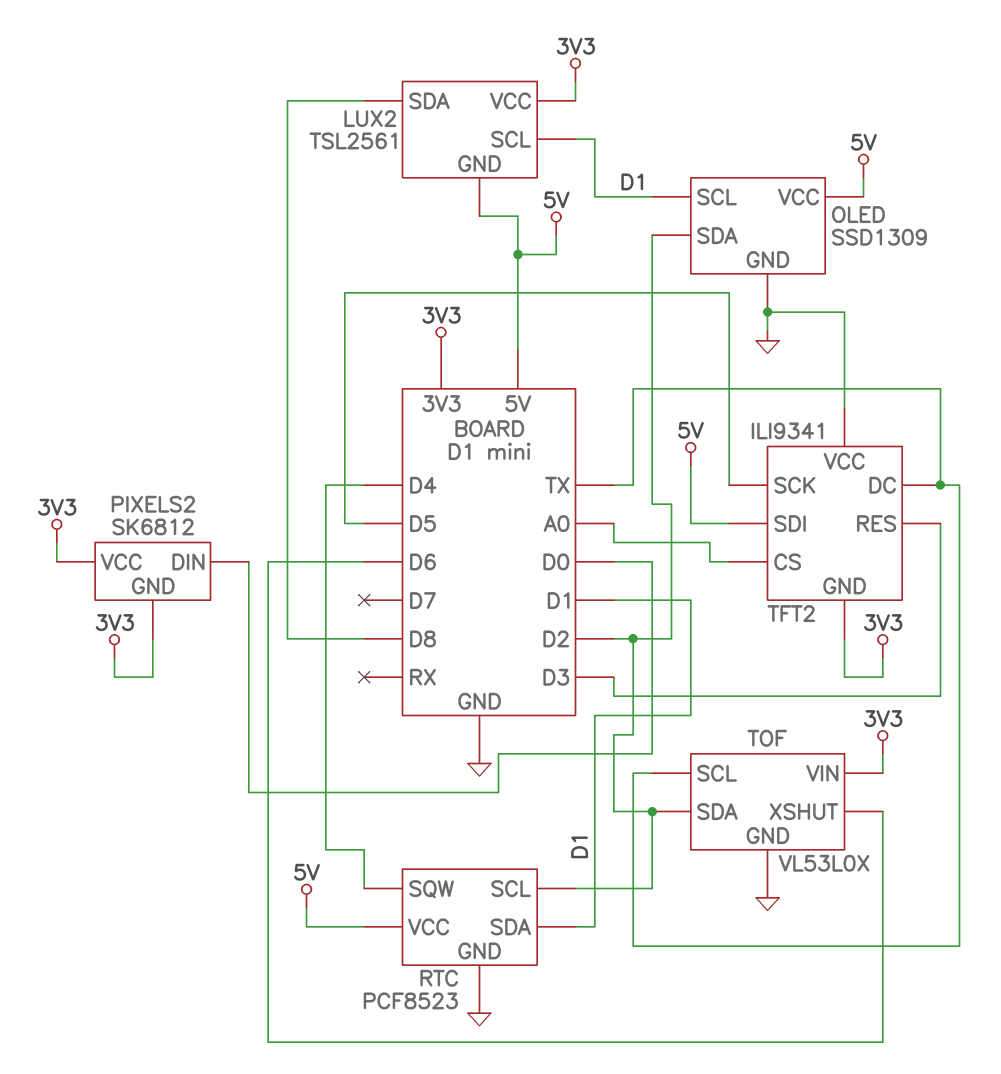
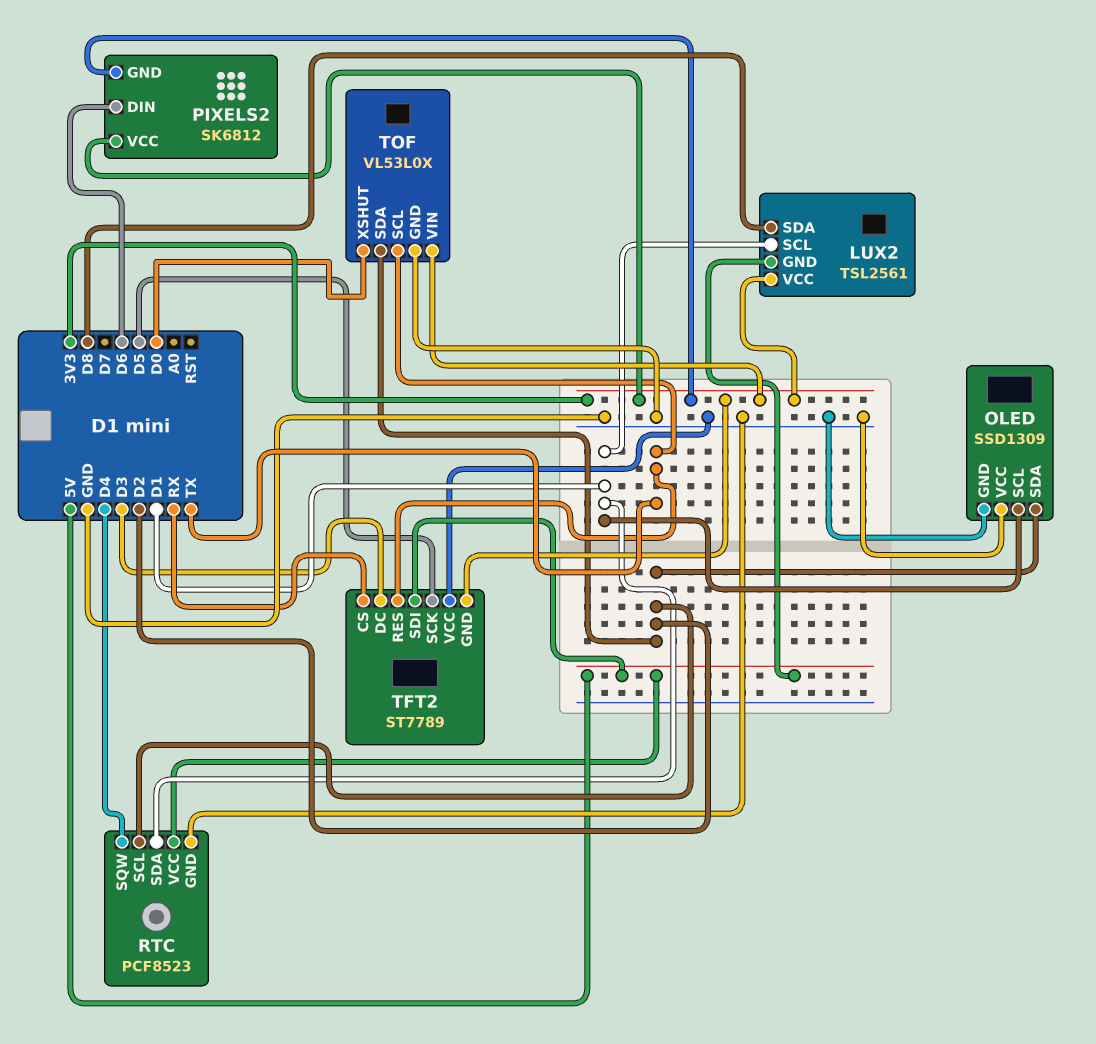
OLED pin VCC: 5V -> GND
PIXELS2 pin DIN: D0 -> D6
TFT2: ILI9341 -> ST7789
TFT2 pin CS: A0 -> RX
TFT2 pin DC: TX -> D3
TFT2 pin RES: D3 -> TX
TOF pin XSHUT: D6 -> D0

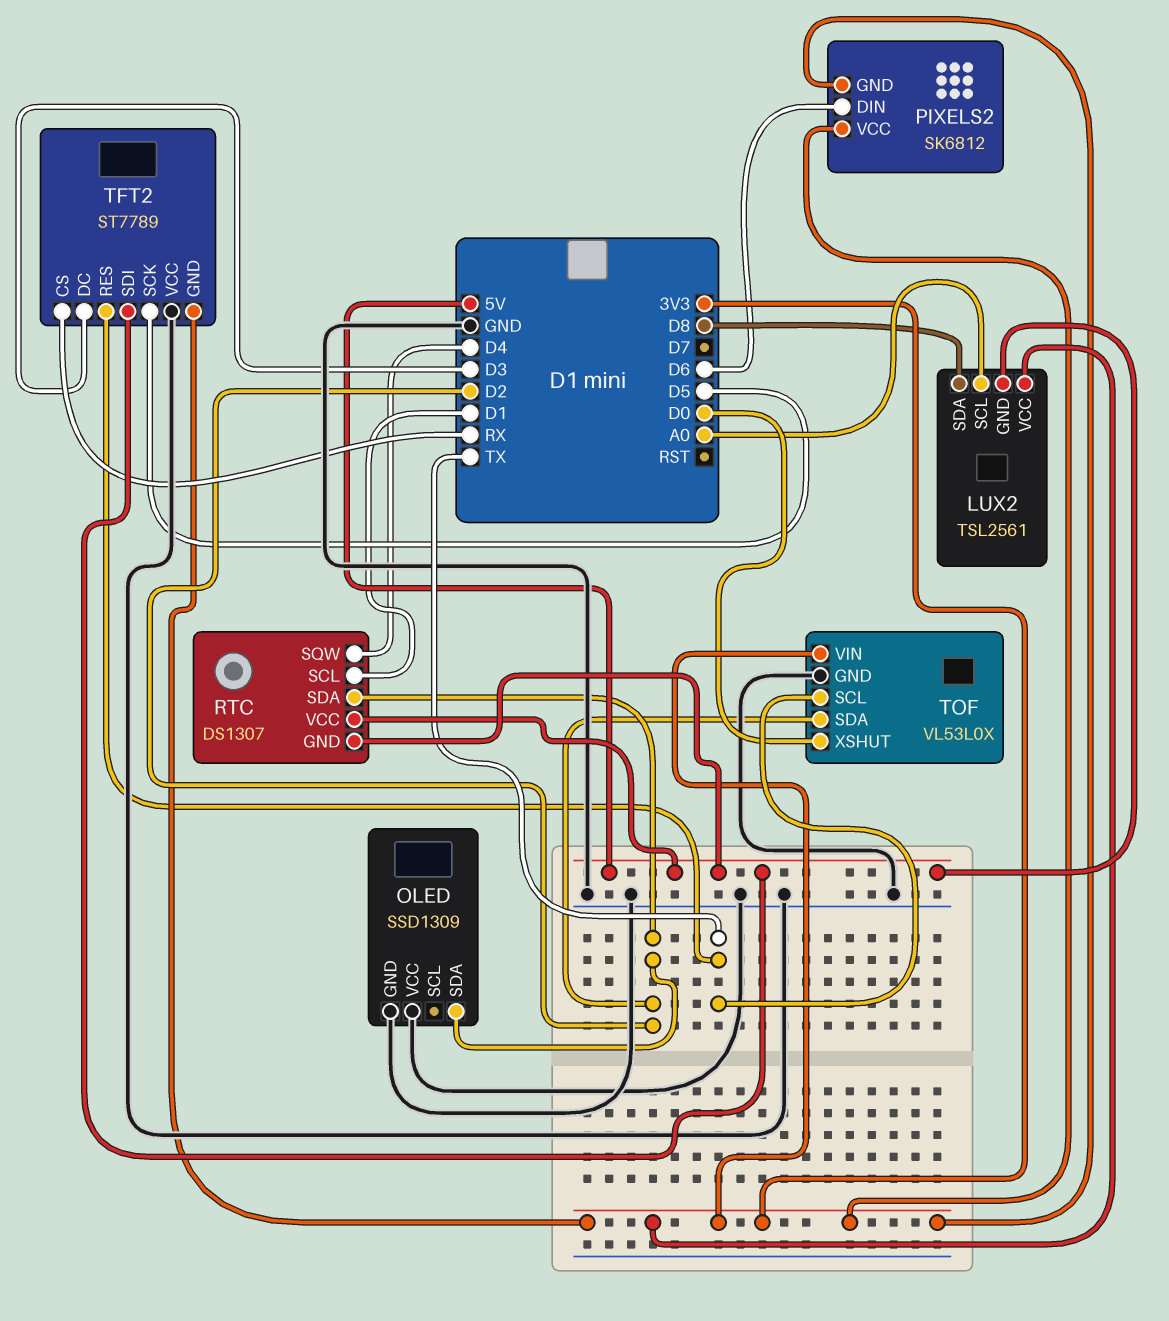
LUX2 pin SCL: D1 -> A0
OLED pin SCL: D1 -> none
RTC: PCF8523 -> DS1307
RTC pin GND: GND -> 5V
RTC pin SCL: D2 -> D1
RTC pin SDA: D1 -> D2

